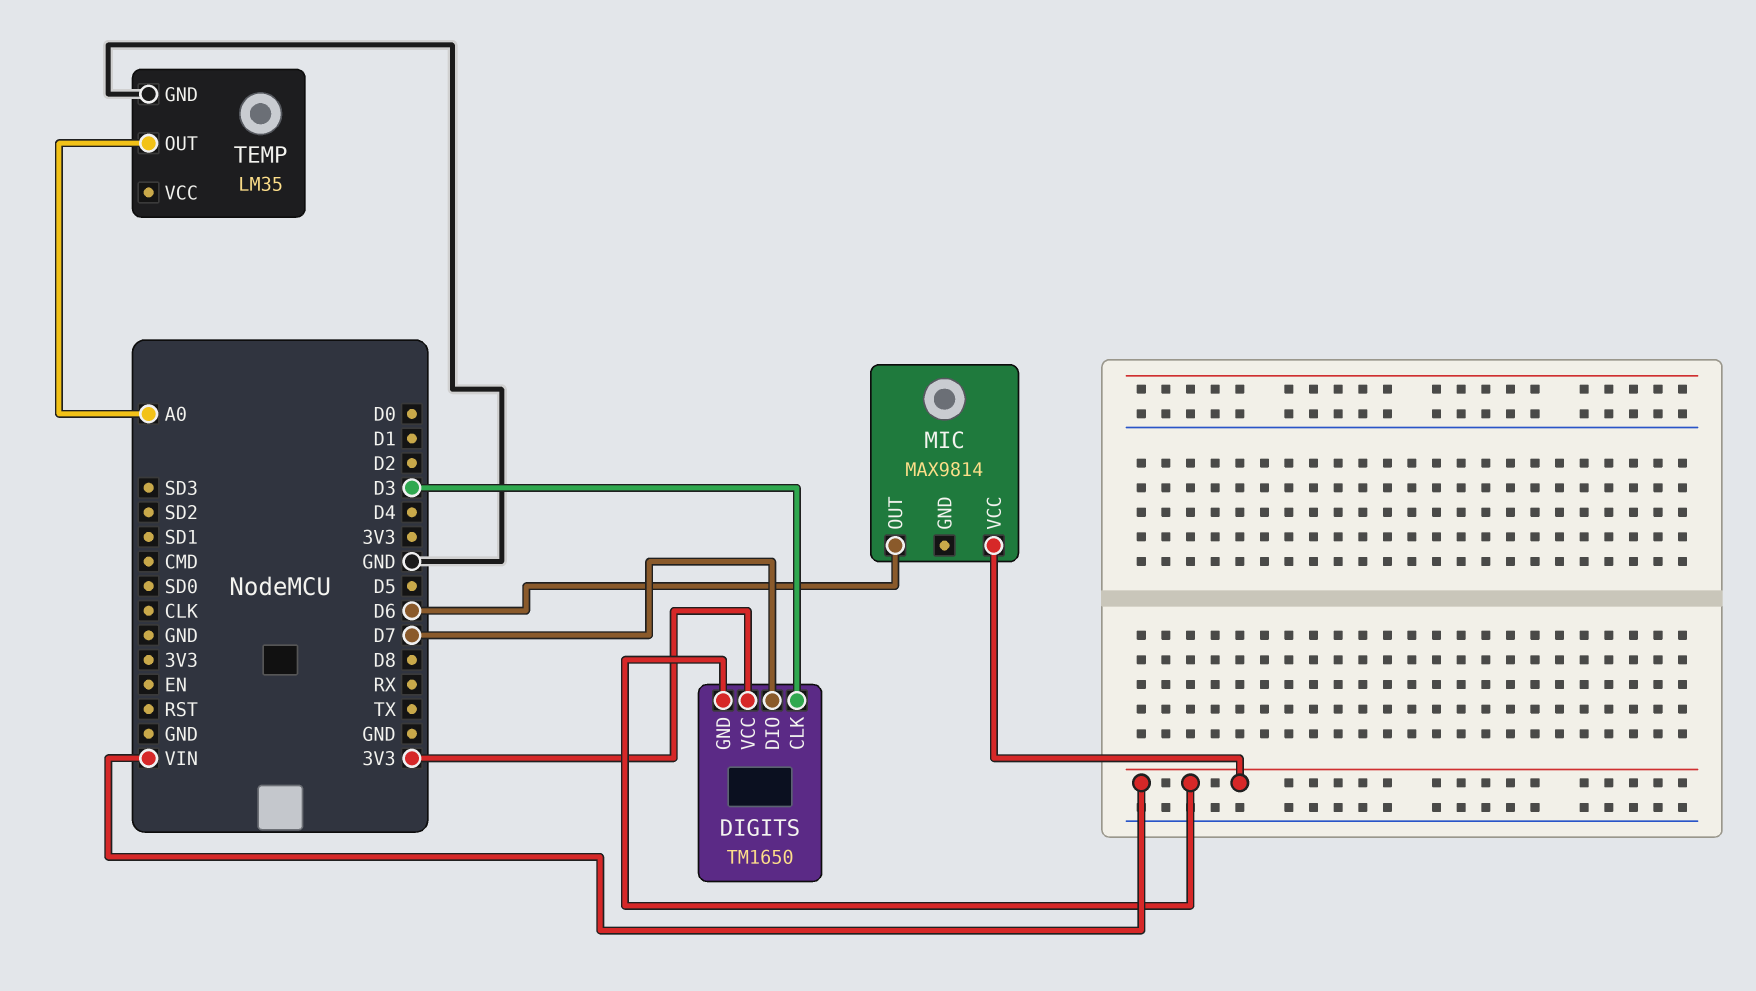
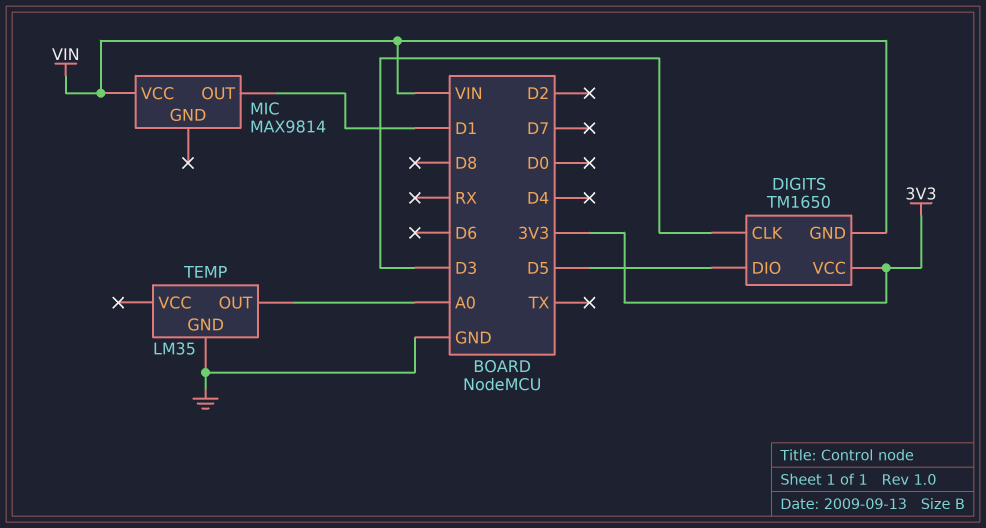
DIGITS pin DIO: D7 -> D5
MIC pin OUT: D6 -> D1

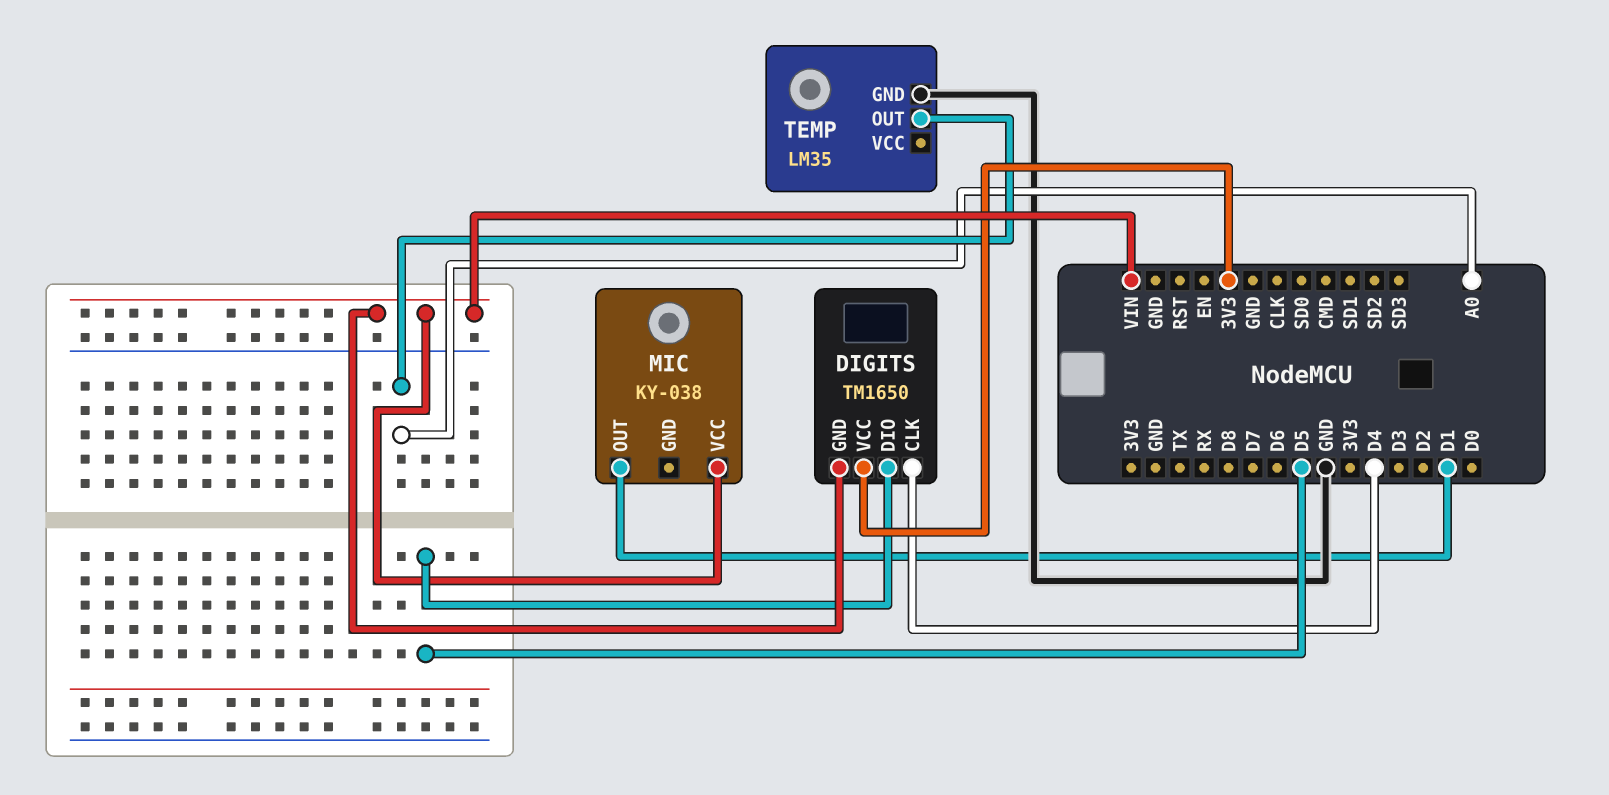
DIGITS pin CLK: D3 -> D4
MIC: MAX9814 -> KY-038

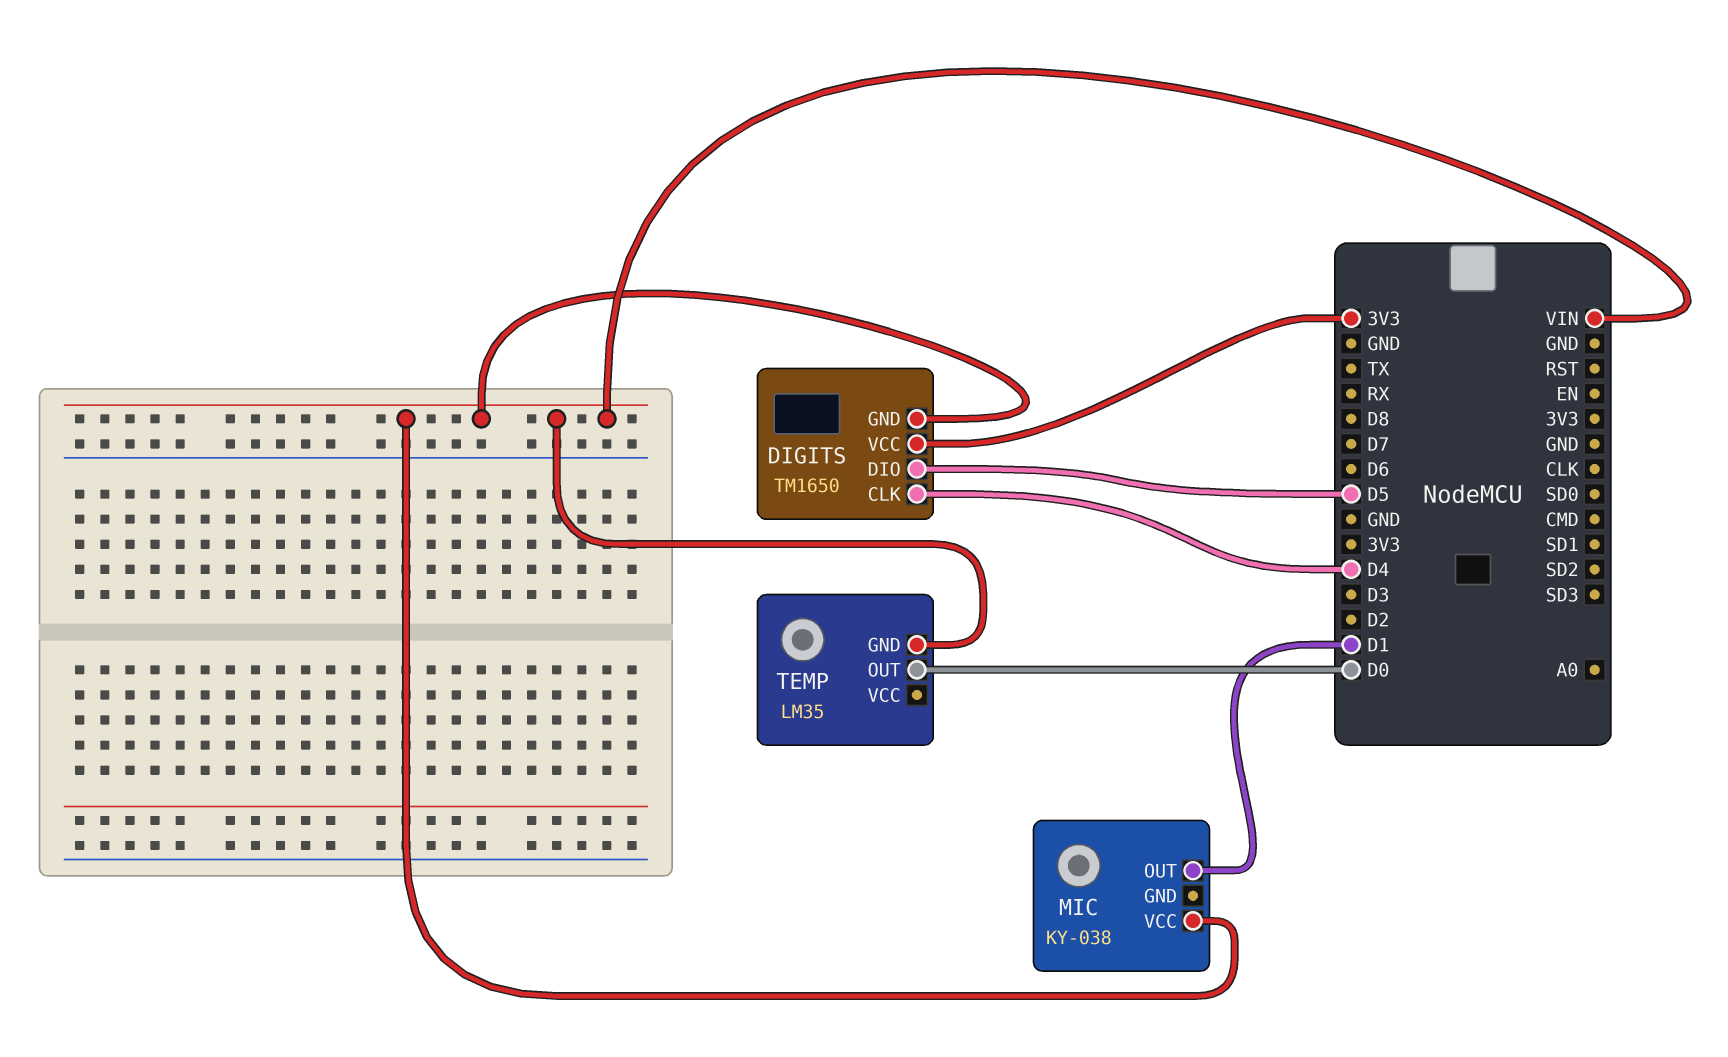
TEMP pin GND: GND -> VIN
TEMP pin OUT: A0 -> D0

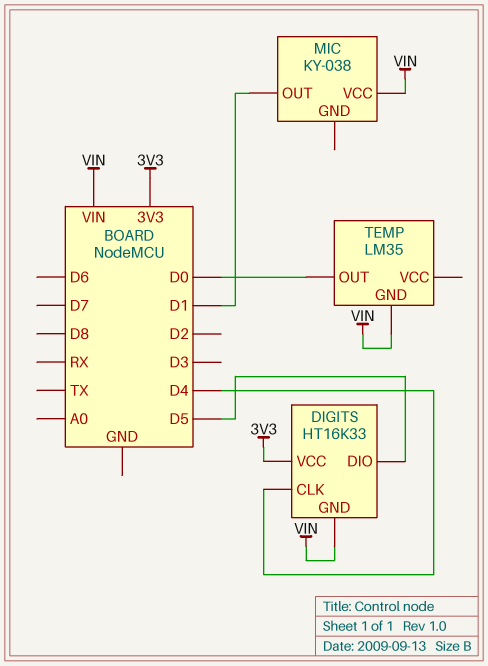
DIGITS: TM1650 -> HT16K33

